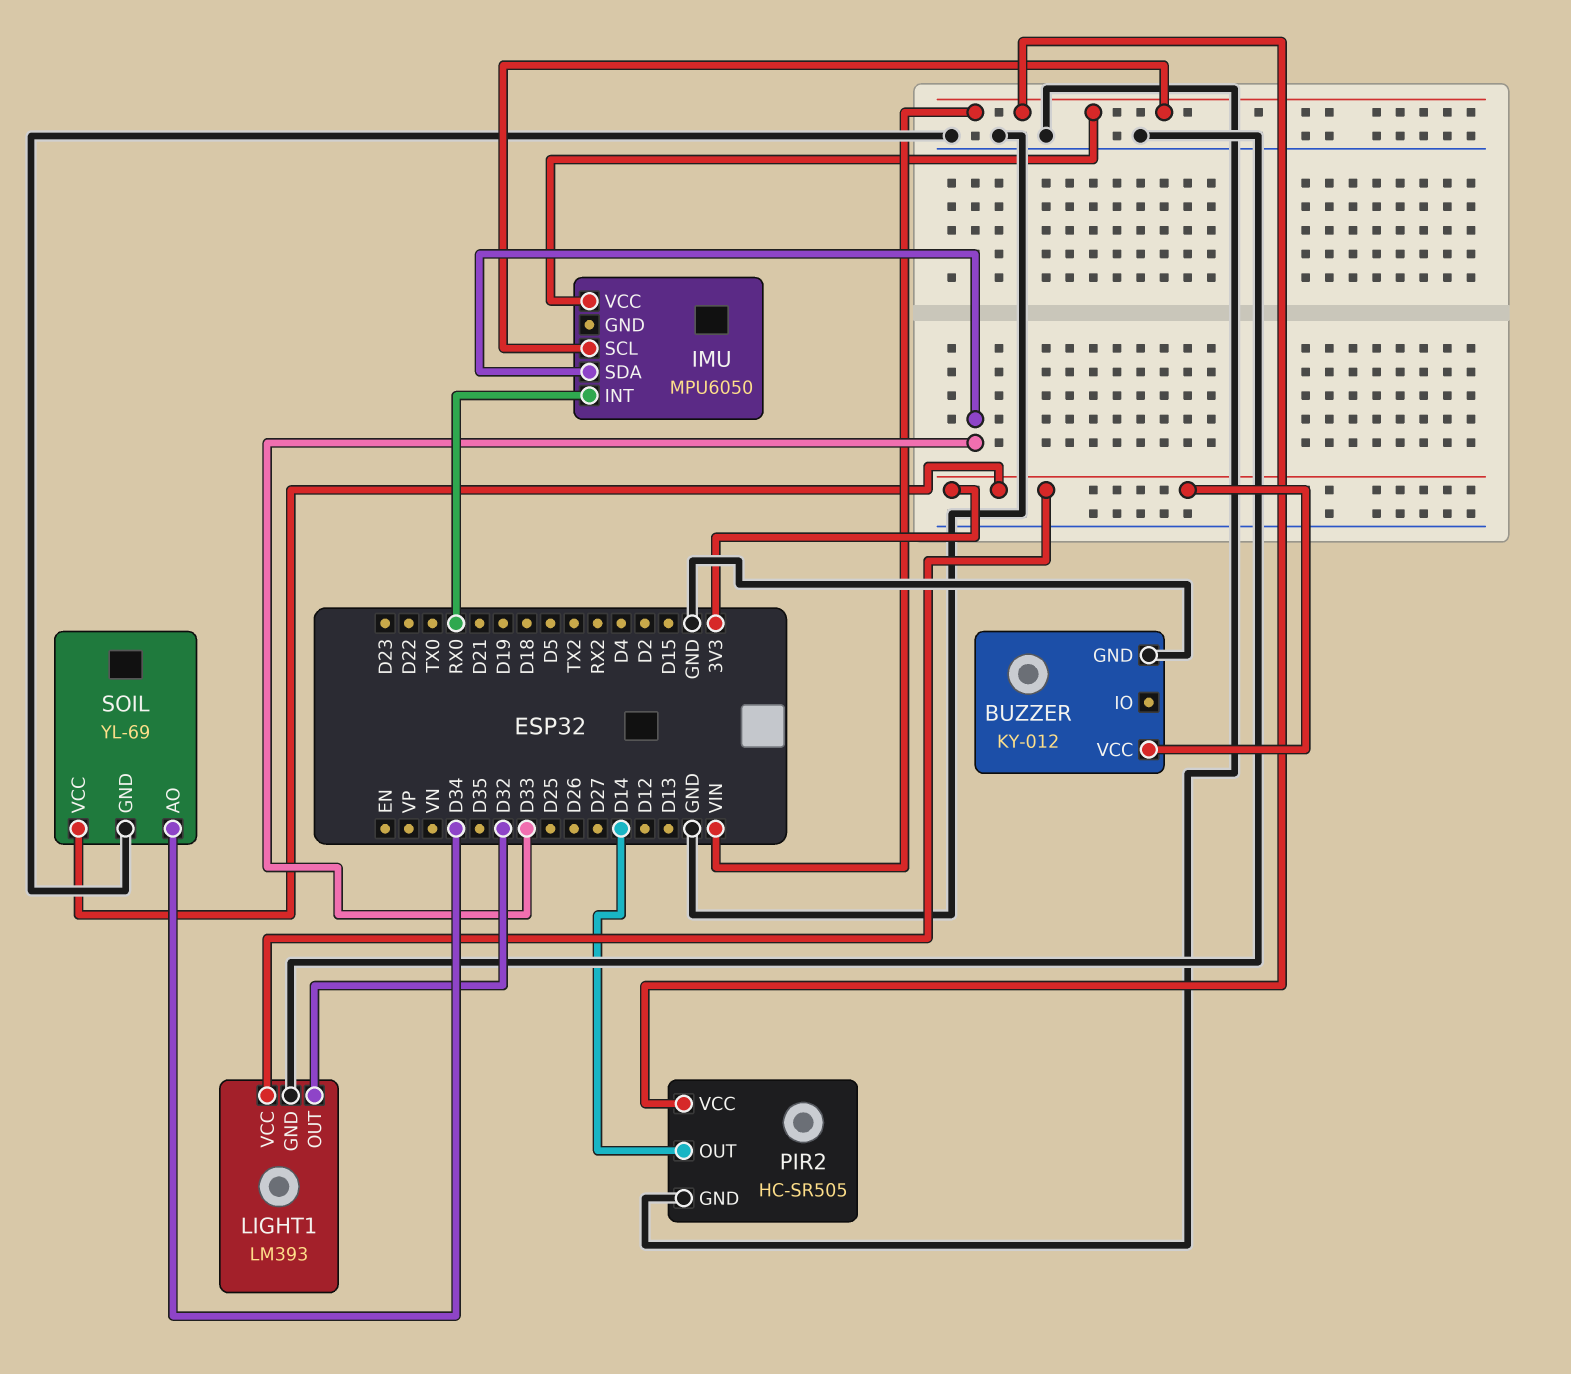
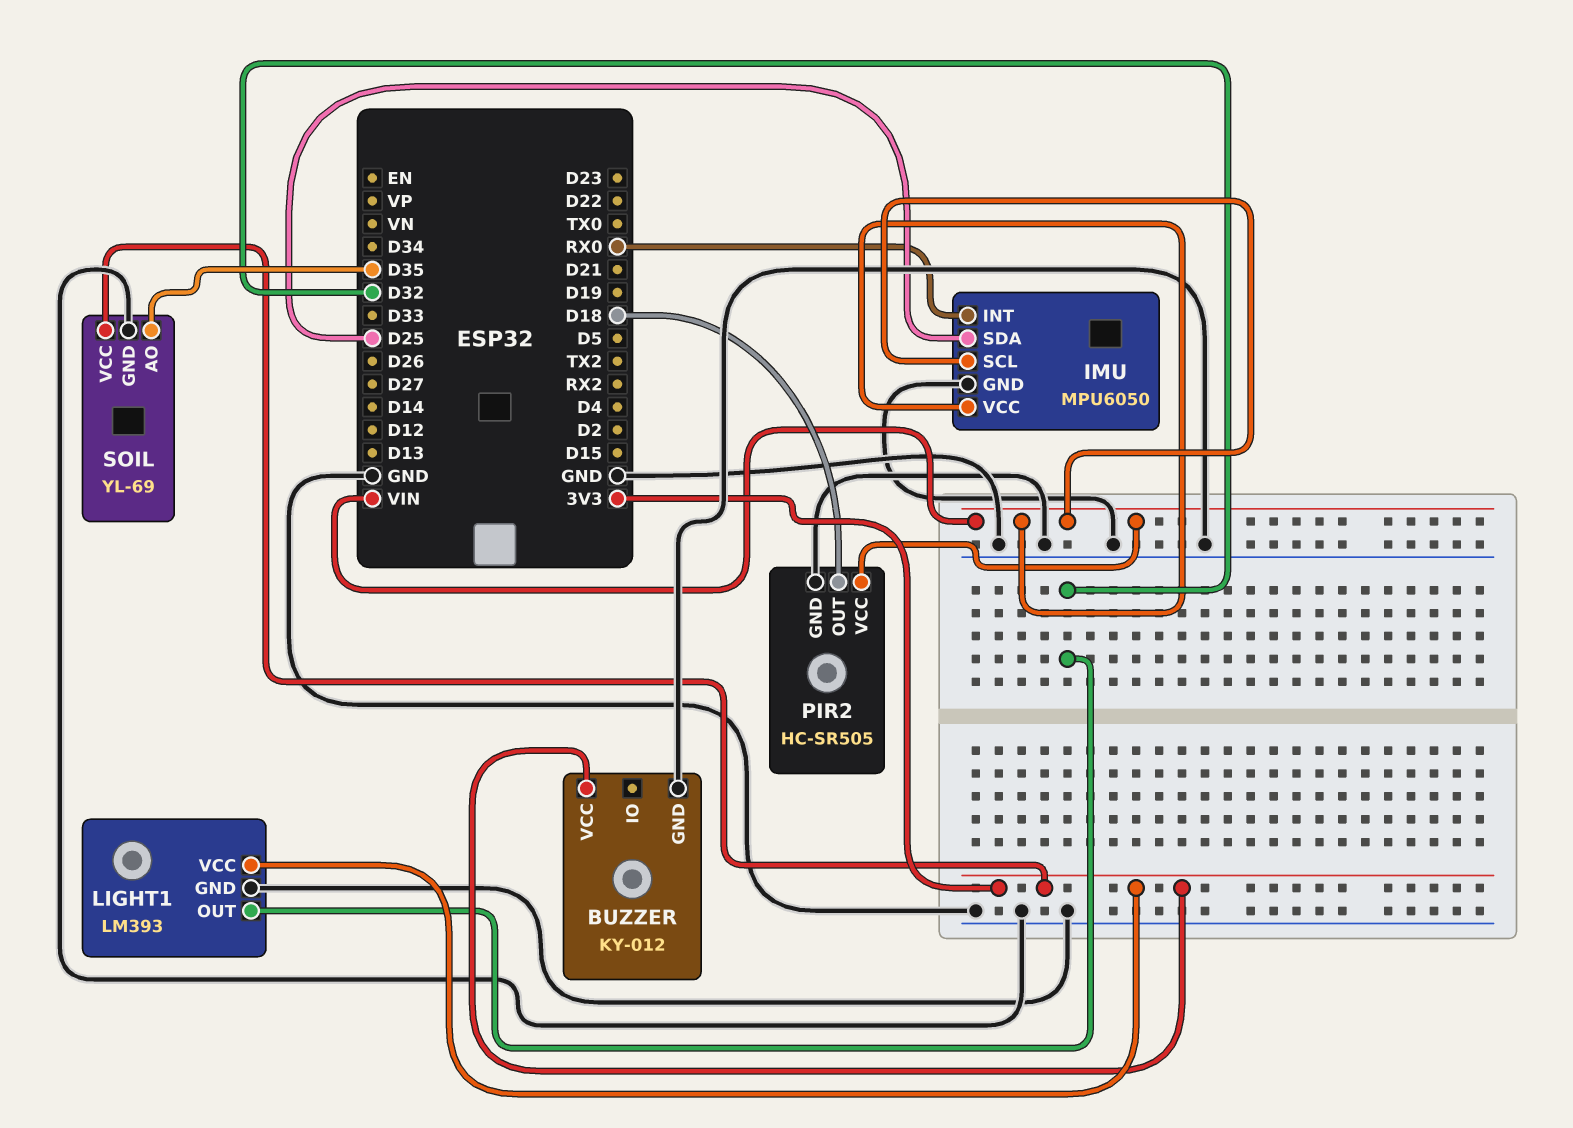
IMU pin GND: none -> GND
IMU pin SDA: D33 -> D25
PIR2 pin OUT: D14 -> D18
SOIL pin AO: D34 -> D35

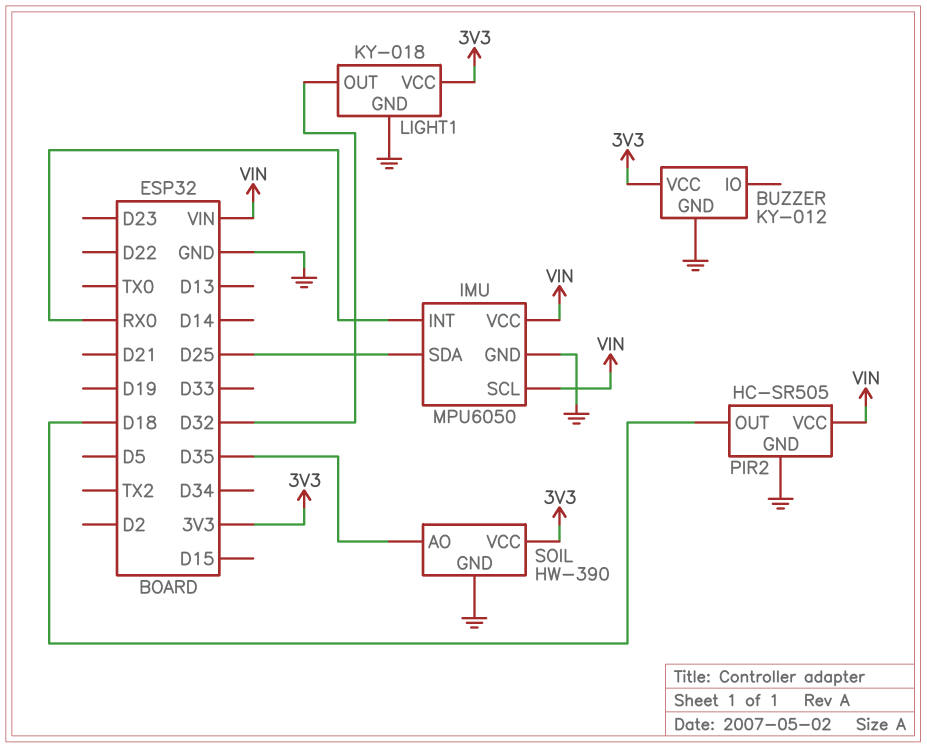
LIGHT1: LM393 -> KY-018
SOIL: YL-69 -> HW-390

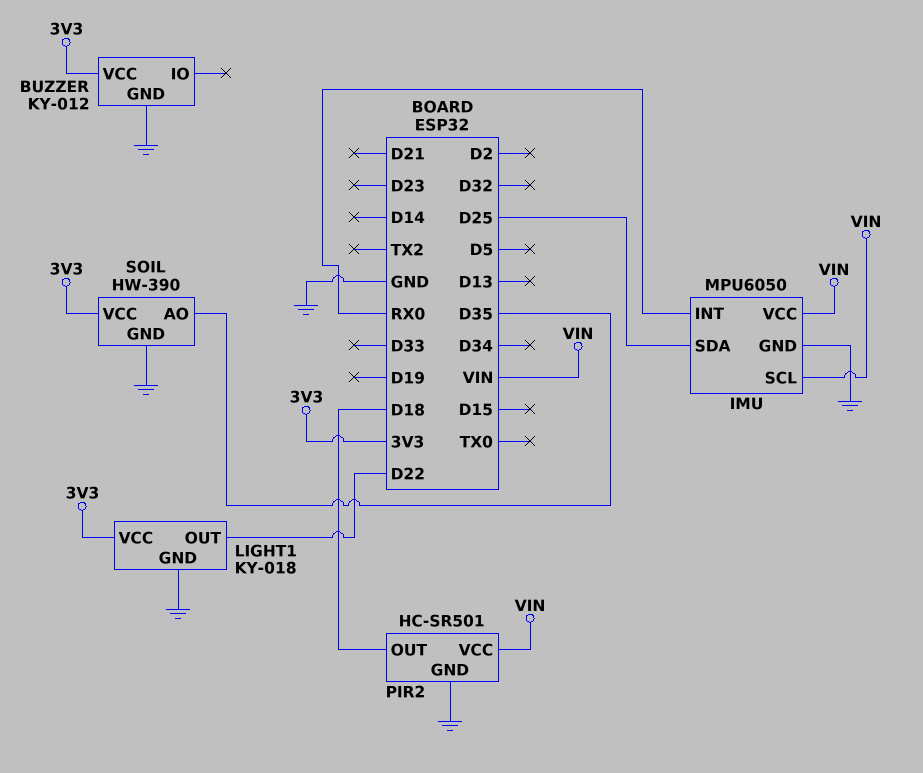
LIGHT1 pin OUT: D32 -> D22
PIR2: HC-SR505 -> HC-SR501

